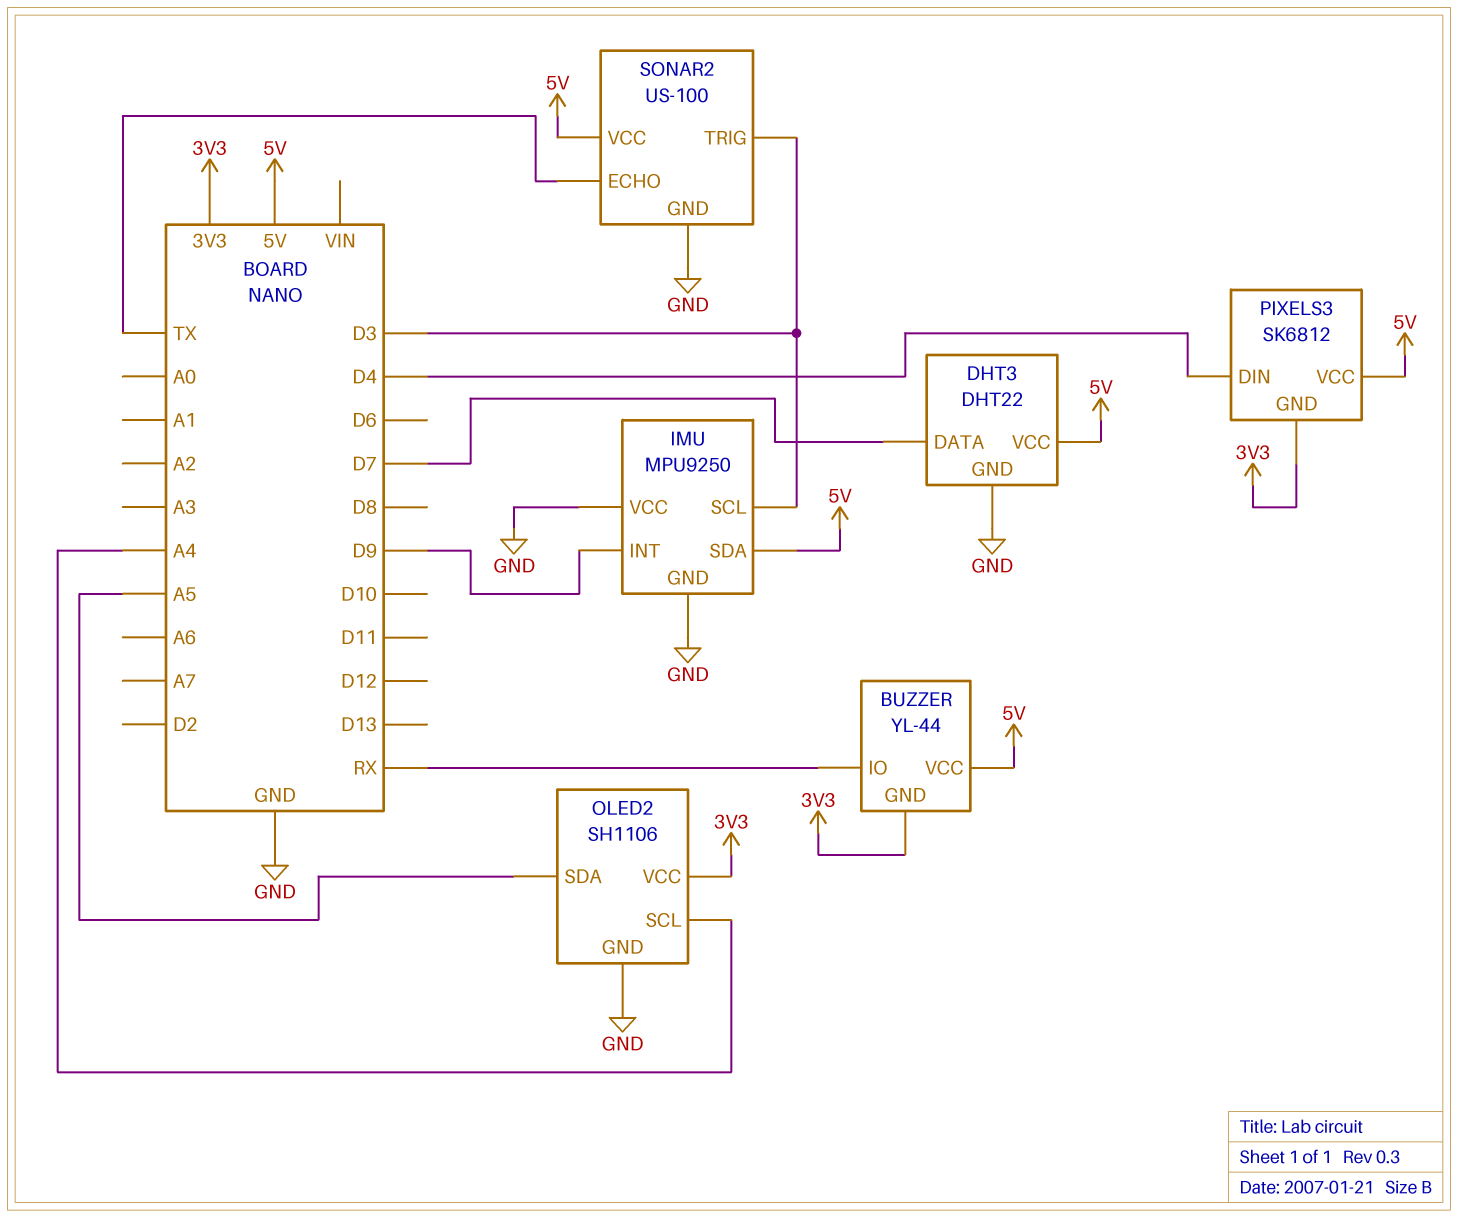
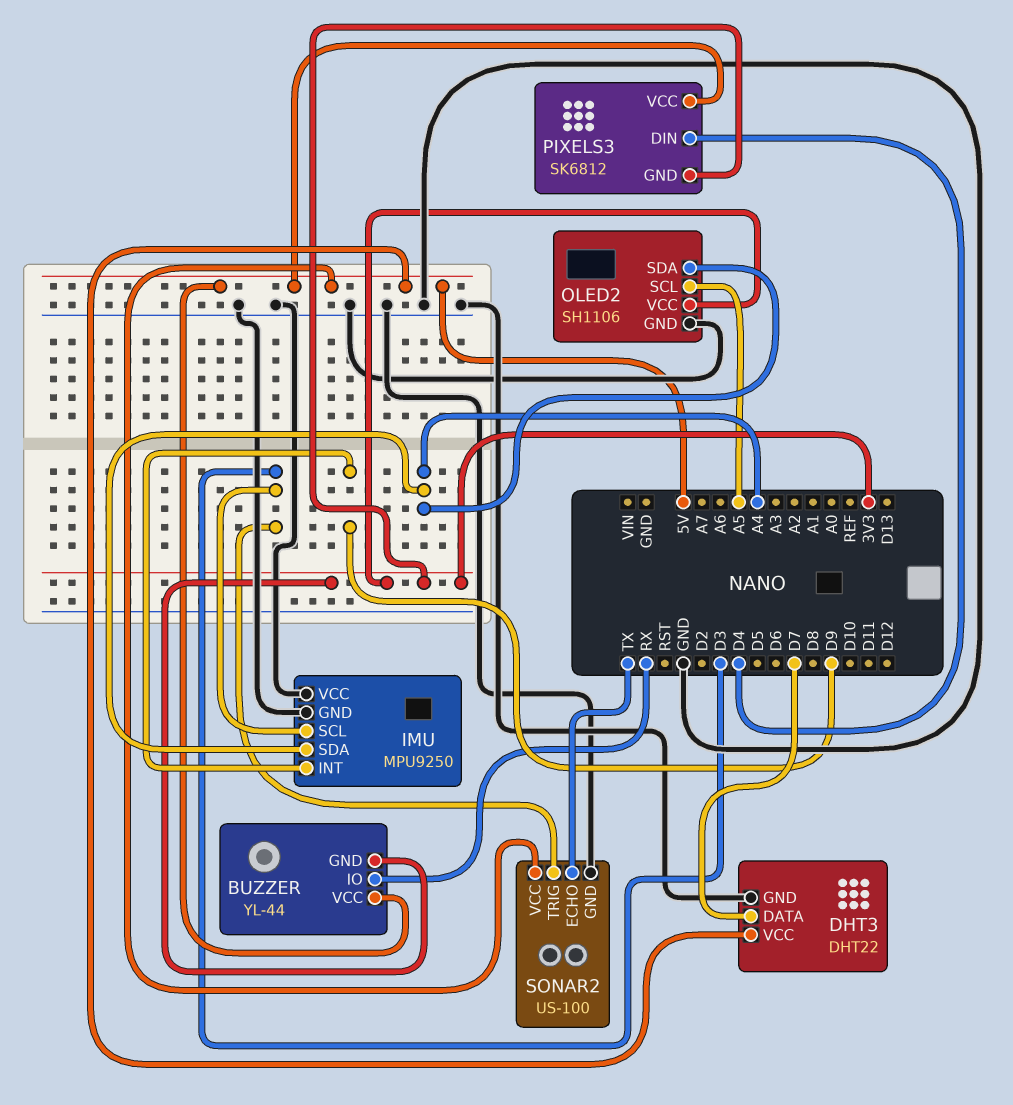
IMU pin SDA: 5V -> A4
OLED2 pin SCL: A4 -> A5
OLED2 pin SDA: A5 -> A4

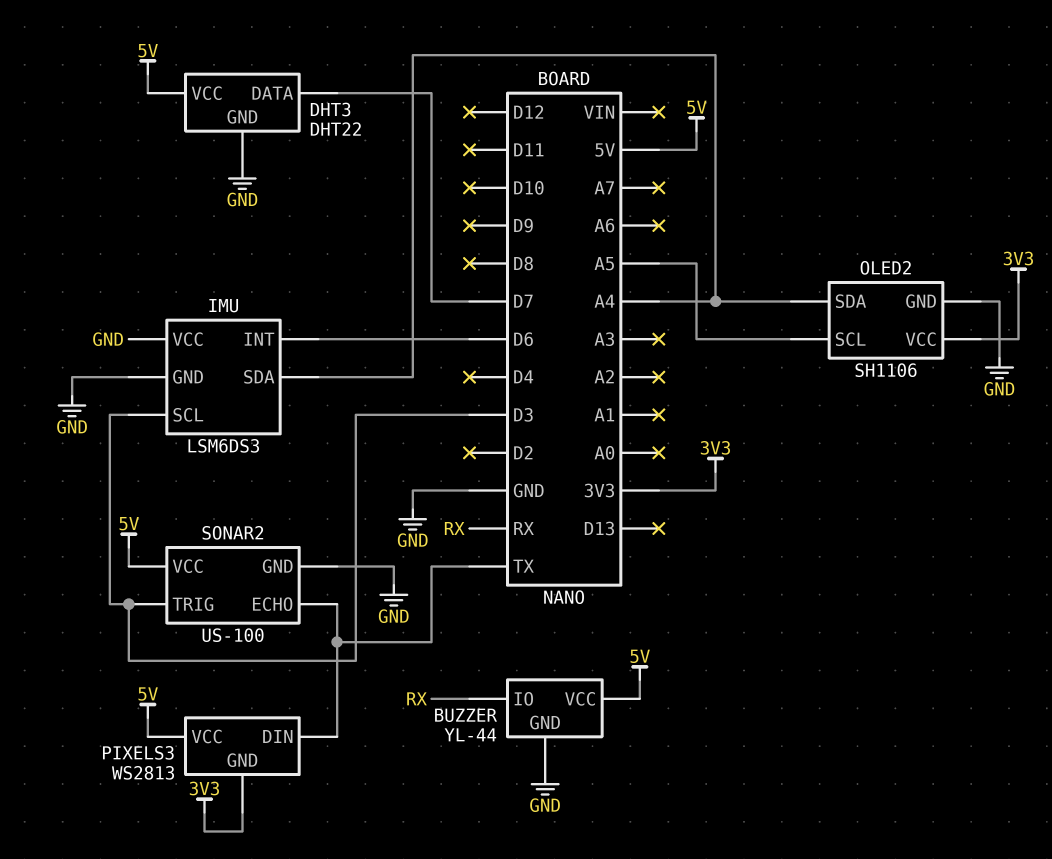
BUZZER pin GND: 3V3 -> GND
IMU: MPU9250 -> LSM6DS3
IMU pin INT: D9 -> D6
PIXELS3: SK6812 -> WS2813
PIXELS3 pin DIN: D4 -> TX

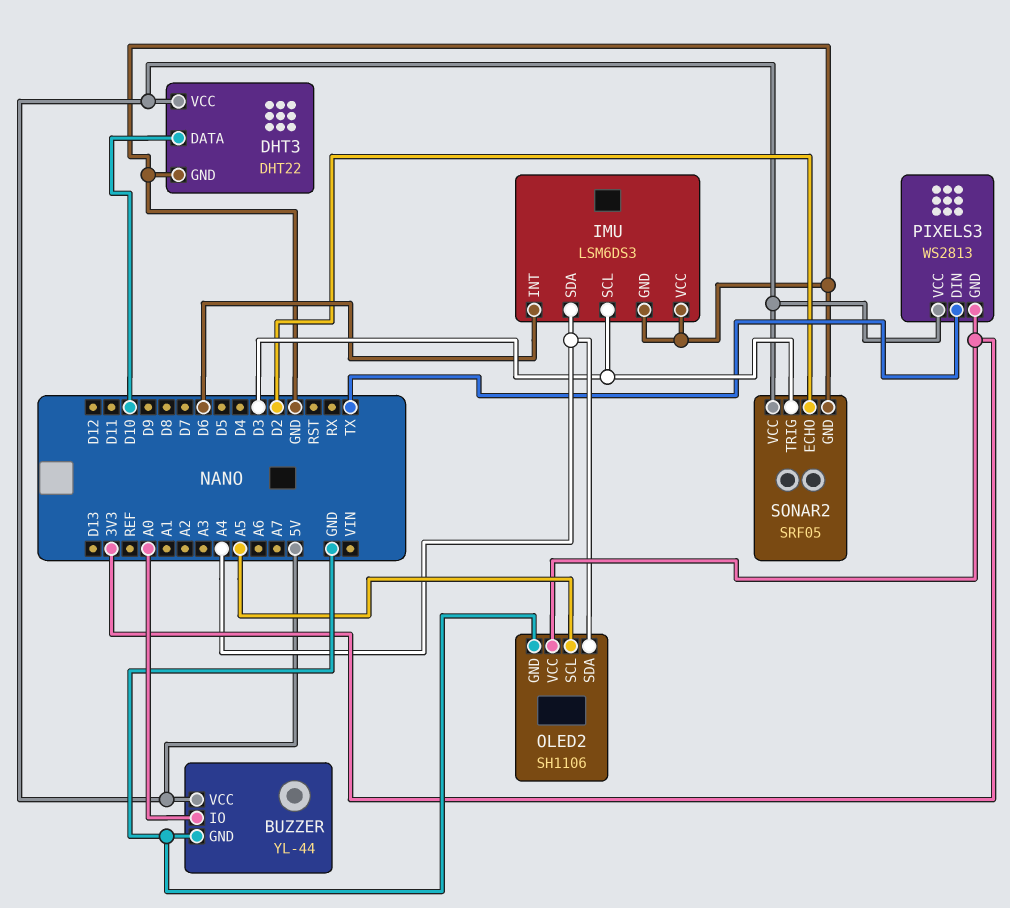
BUZZER pin IO: RX -> A0
DHT3 pin DATA: D7 -> D10
SONAR2: US-100 -> SRF05
SONAR2 pin ECHO: TX -> D2

